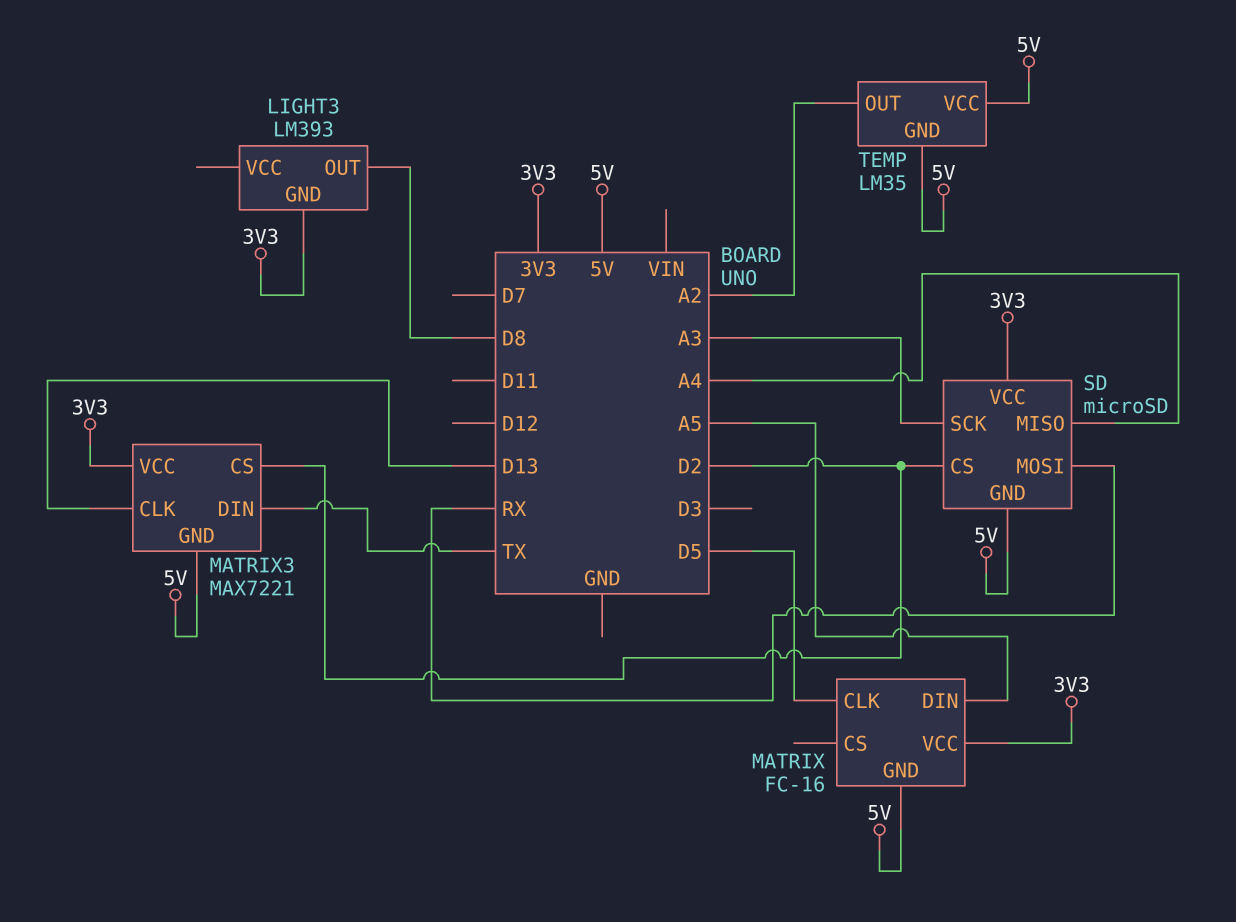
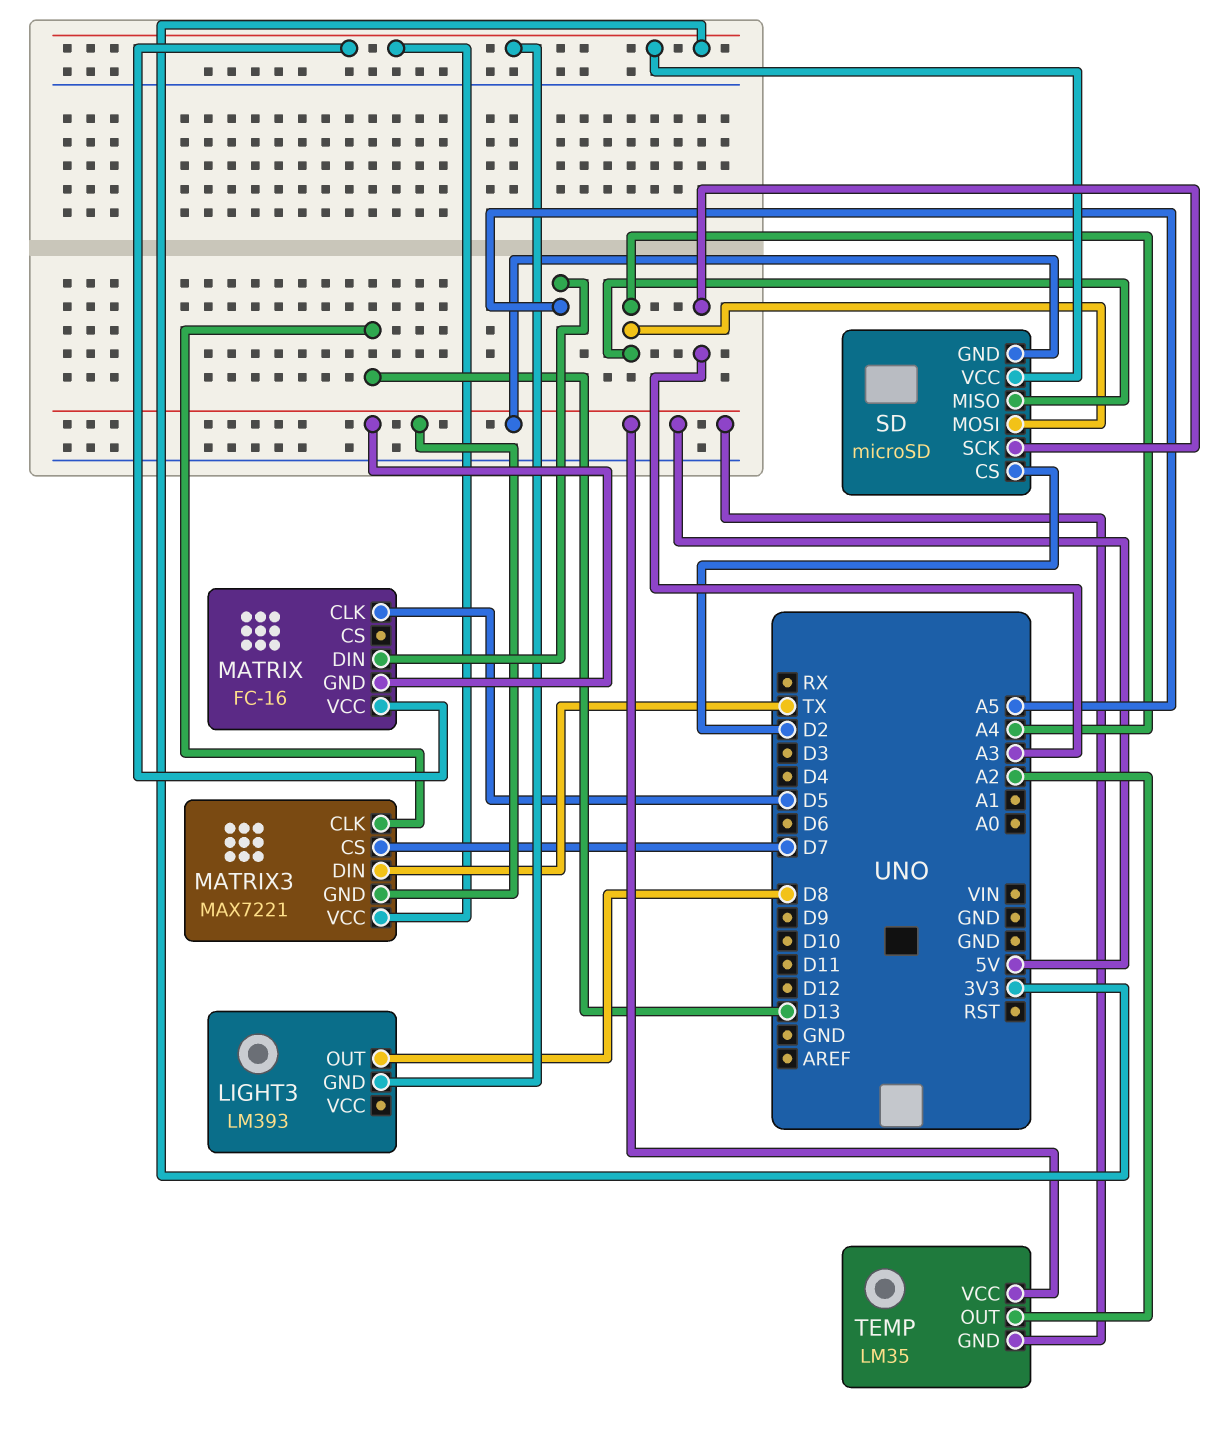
MATRIX3 pin CS: D2 -> D7
SD pin MOSI: RX -> A4

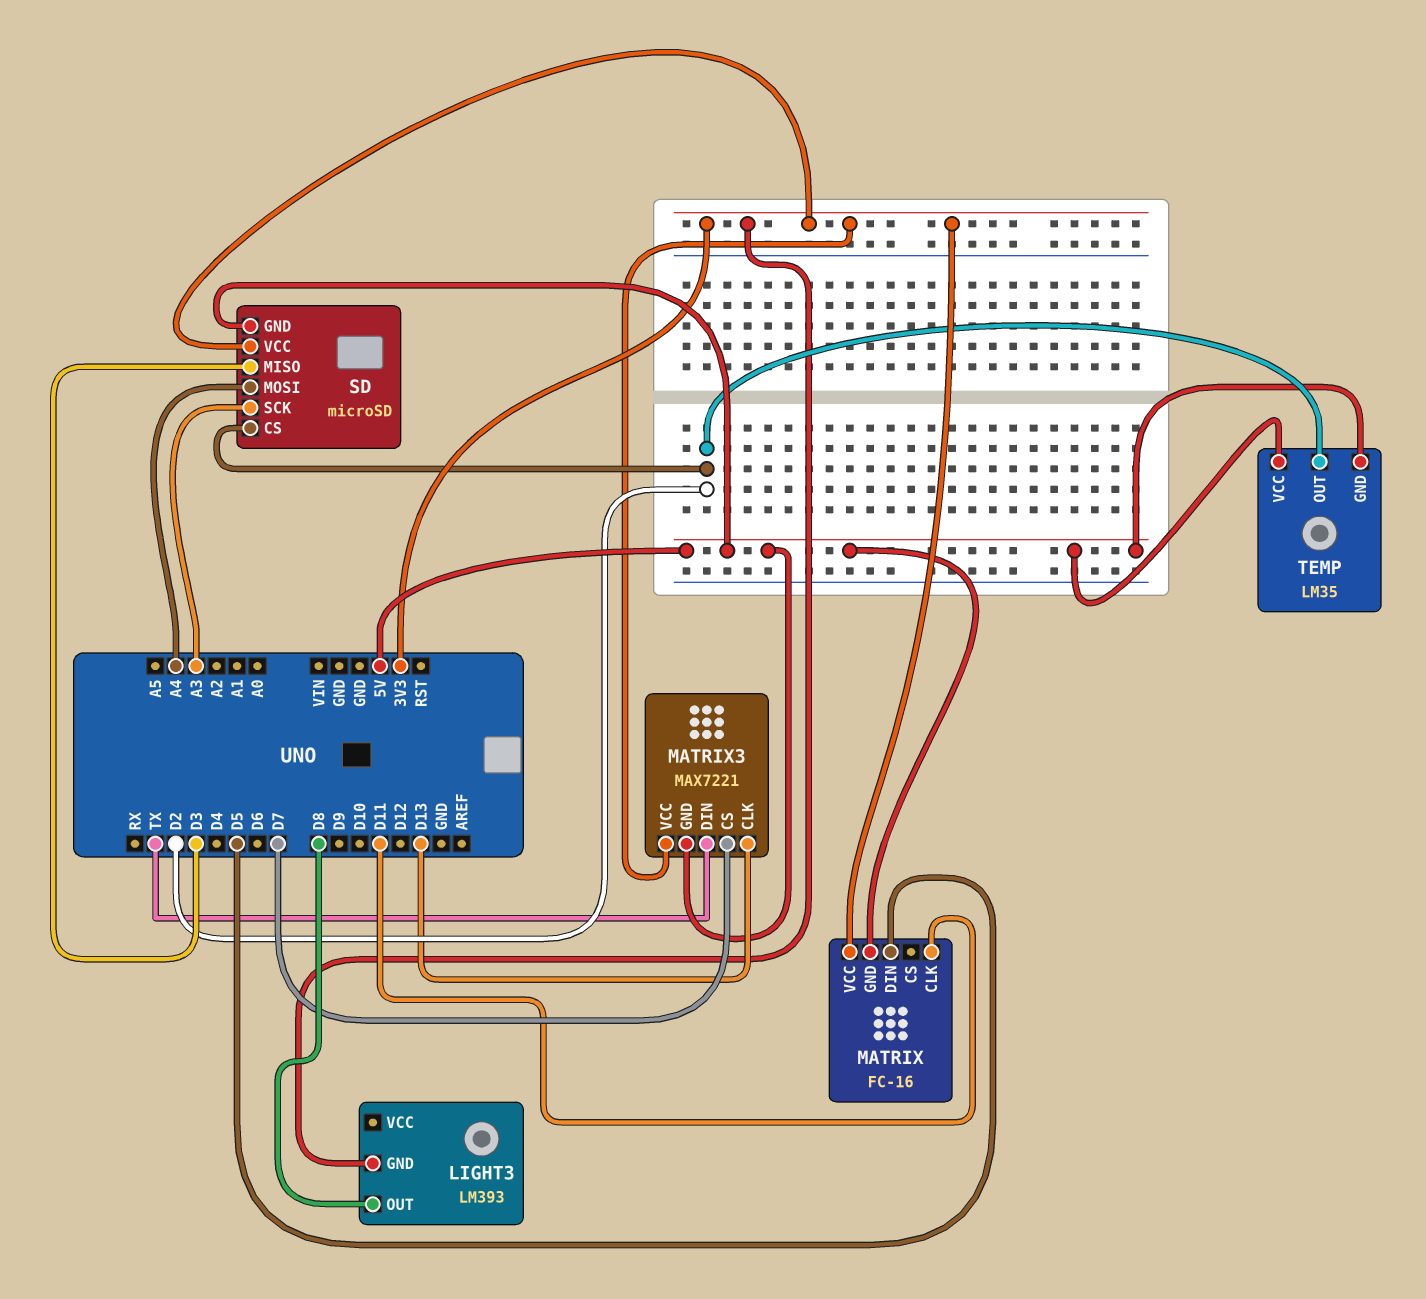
MATRIX pin CLK: D5 -> D11
MATRIX pin DIN: A5 -> D5
SD pin MISO: A4 -> D3
TEMP pin OUT: A2 -> D2

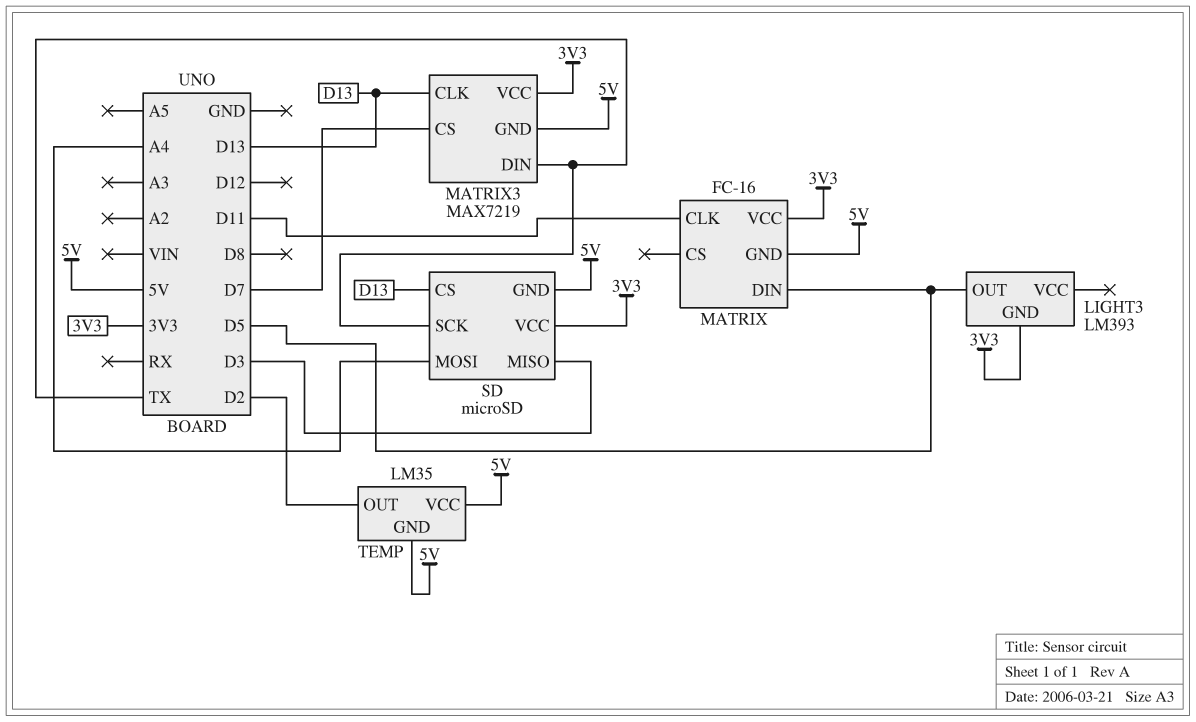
LIGHT3 pin OUT: D8 -> D5
MATRIX3: MAX7221 -> MAX7219
SD pin CS: D2 -> D13
SD pin SCK: A3 -> TX

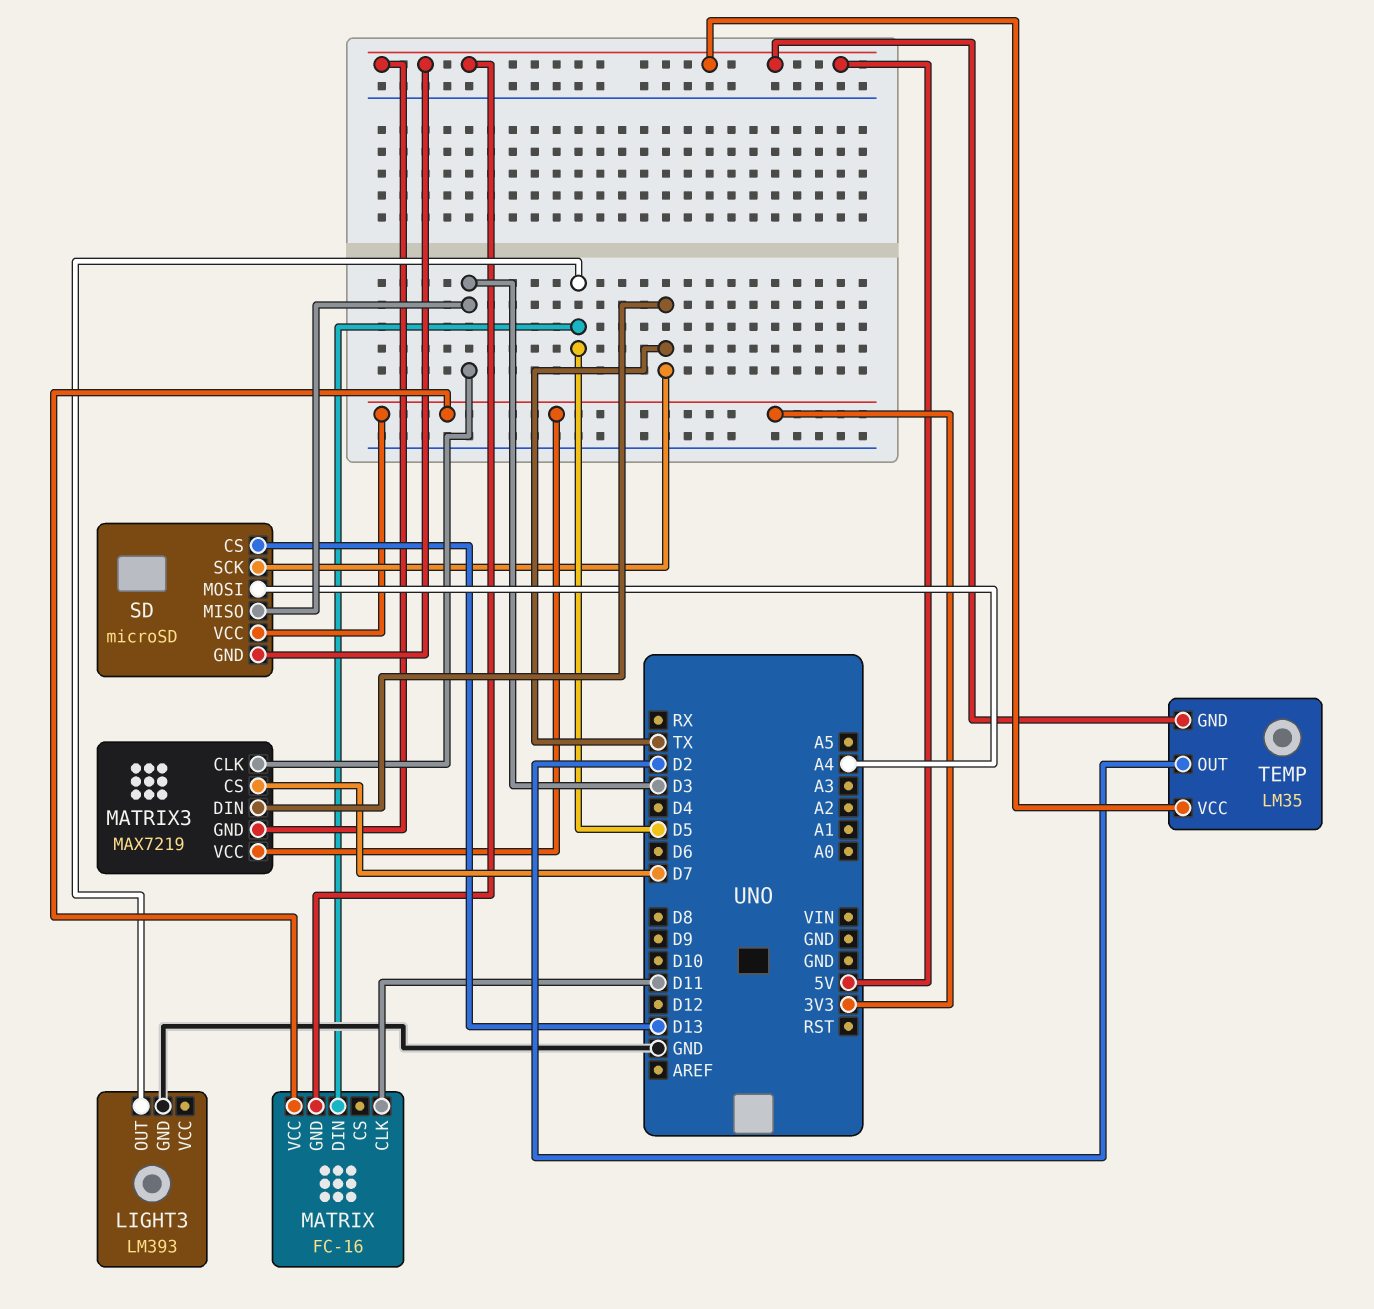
LIGHT3 pin GND: 3V3 -> GND
MATRIX3 pin CLK: D13 -> D3

